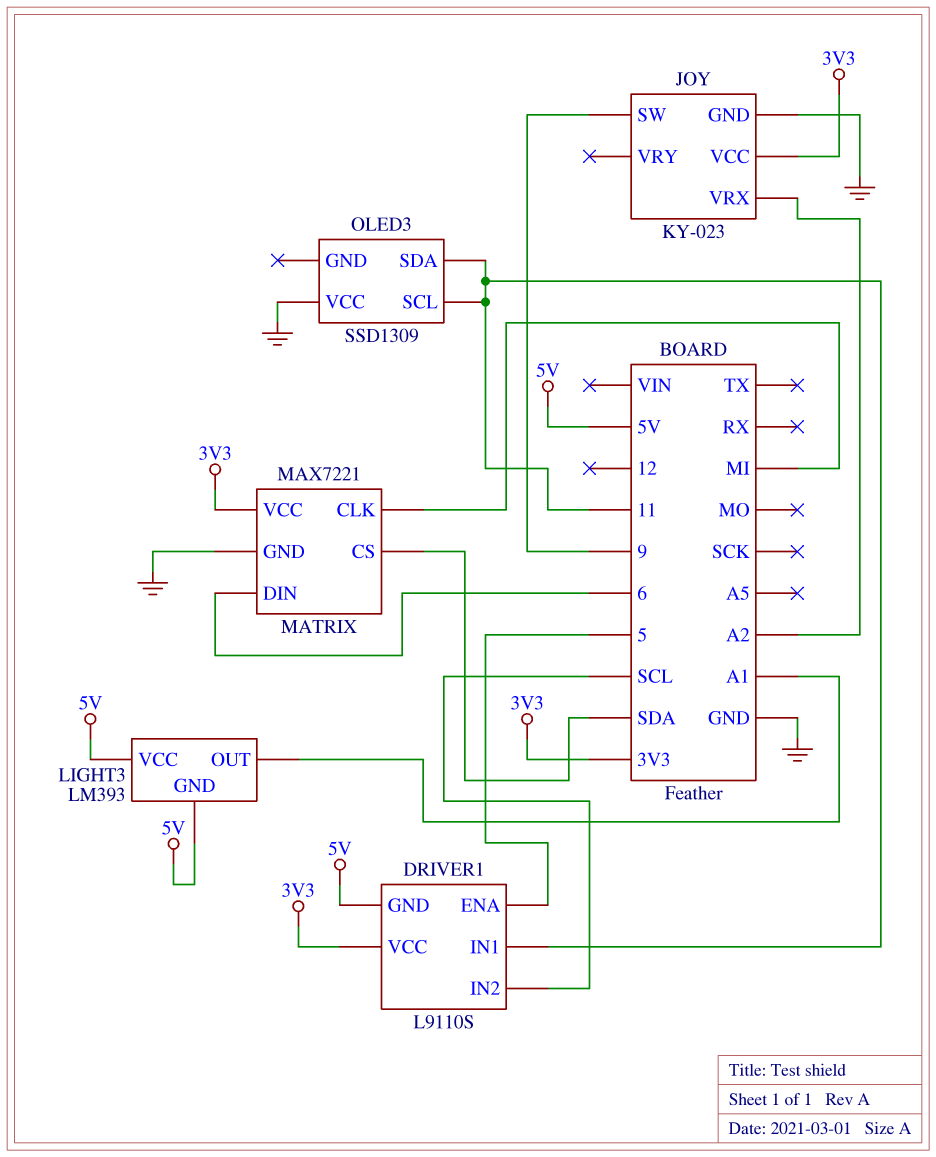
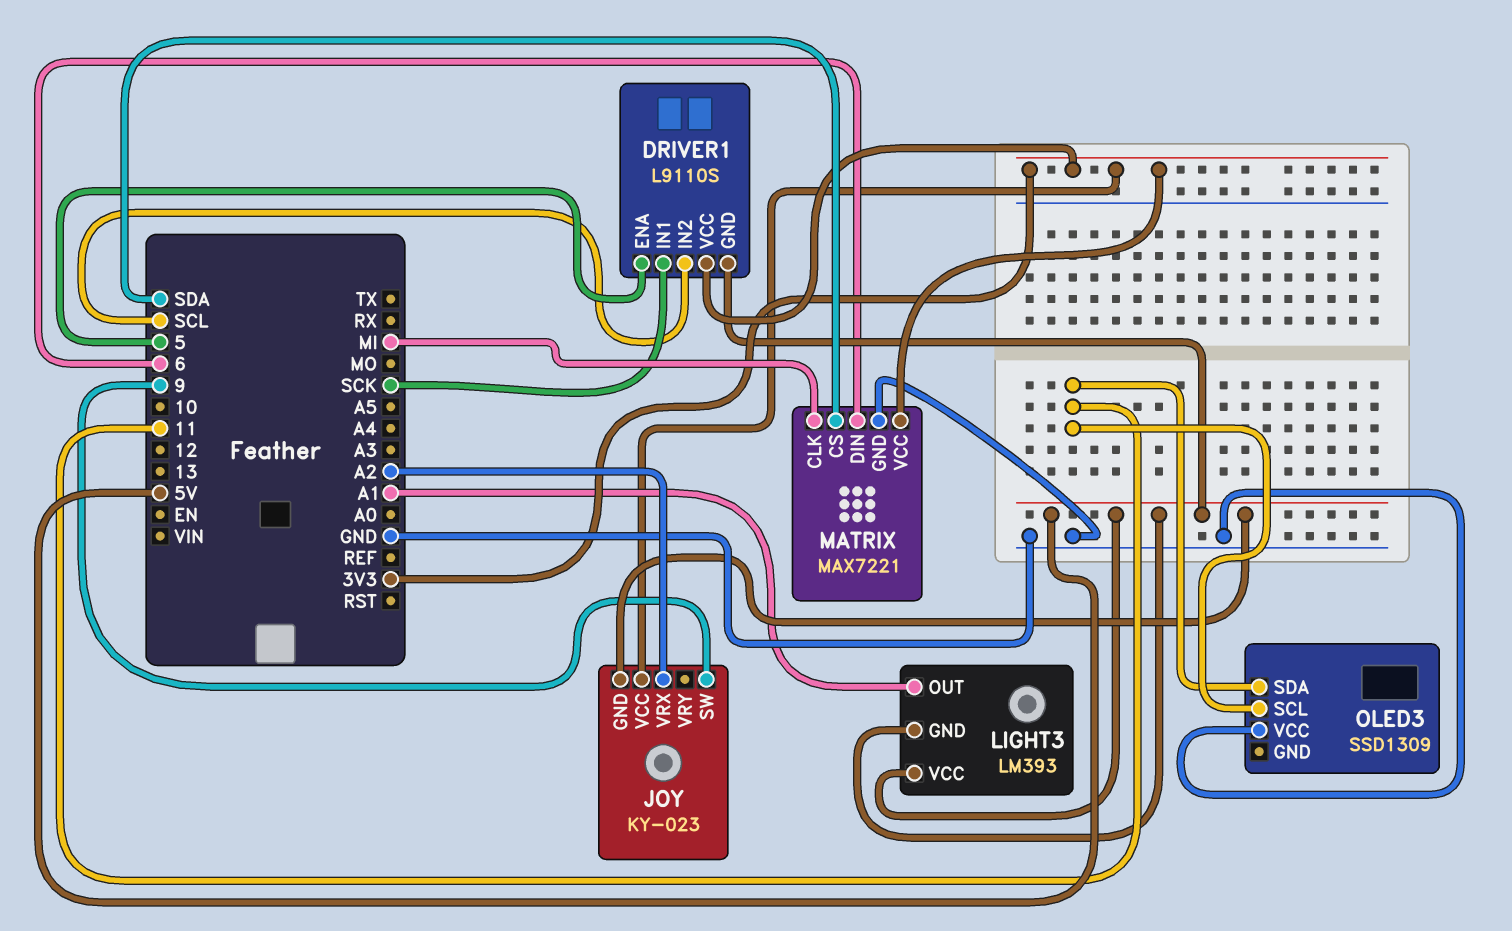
DRIVER1 pin IN1: 11 -> SCK
JOY pin GND: GND -> 5V

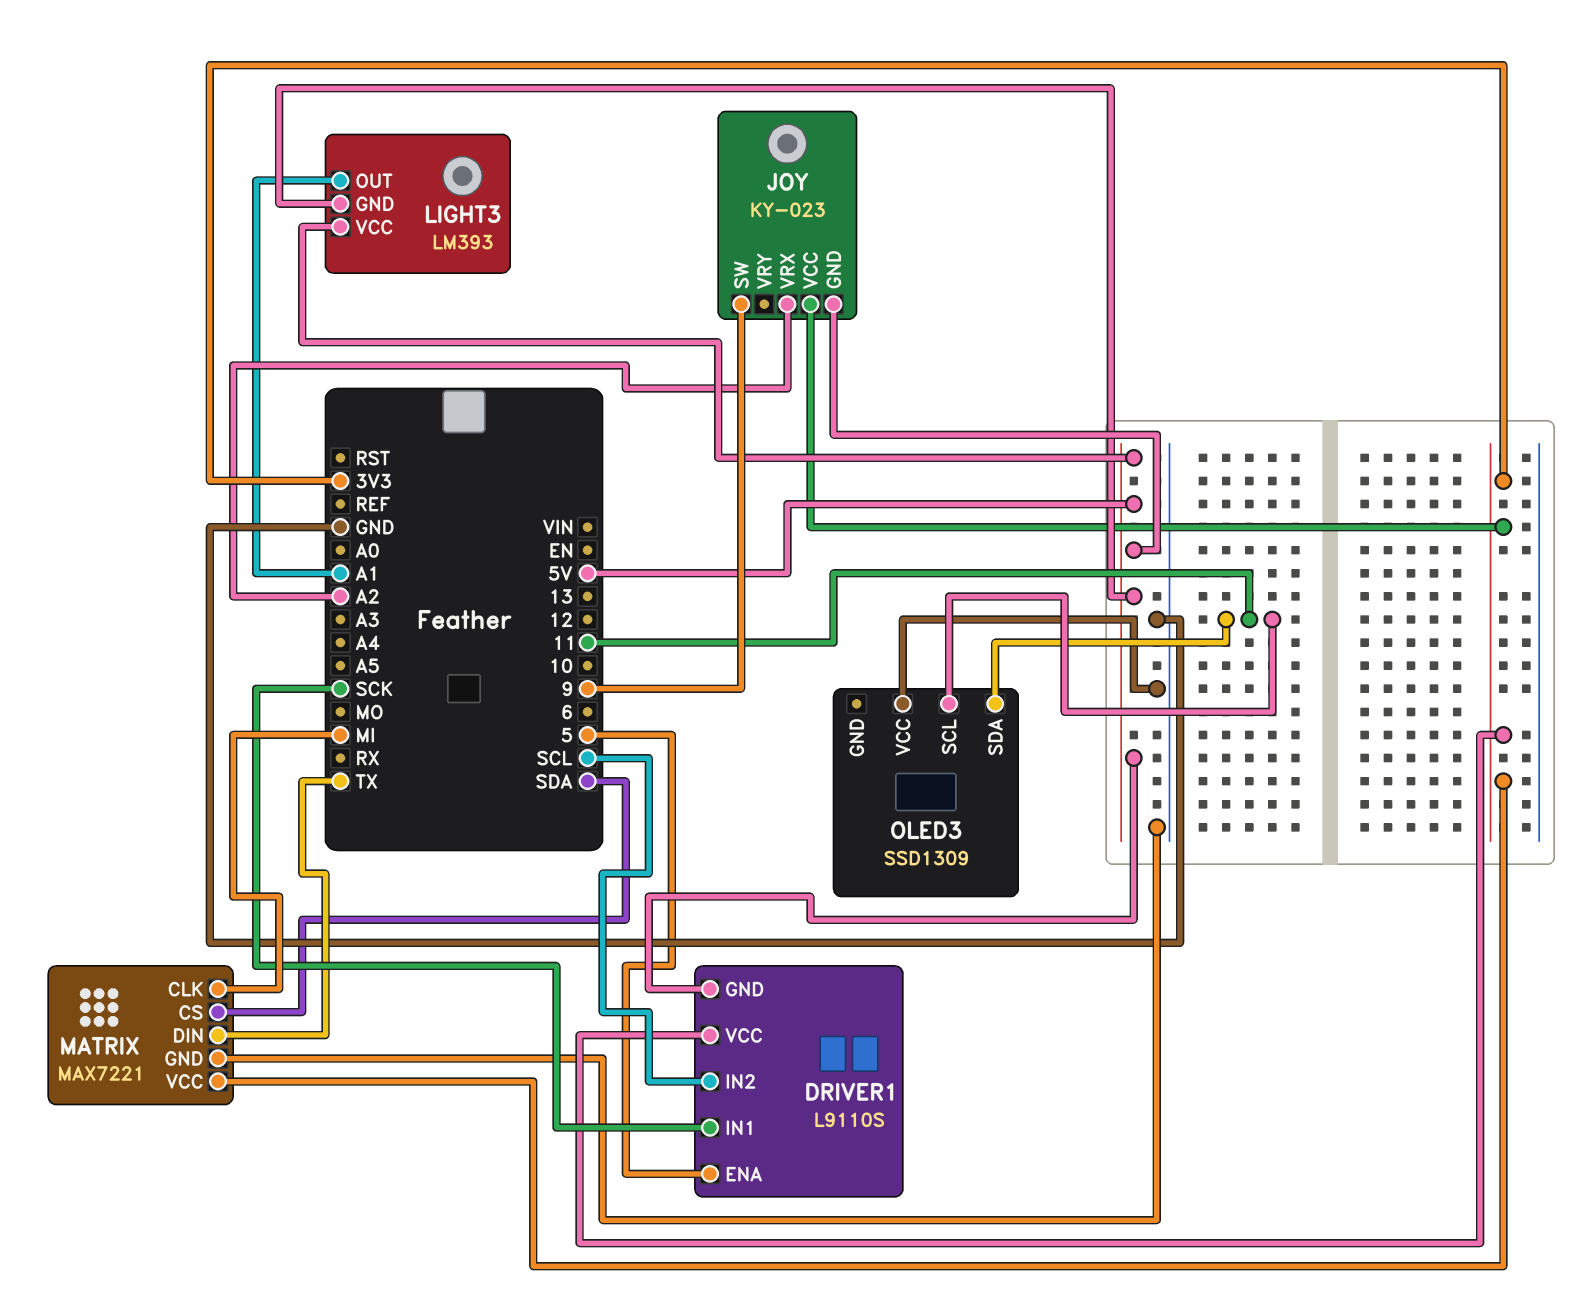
MATRIX pin DIN: 6 -> TX

